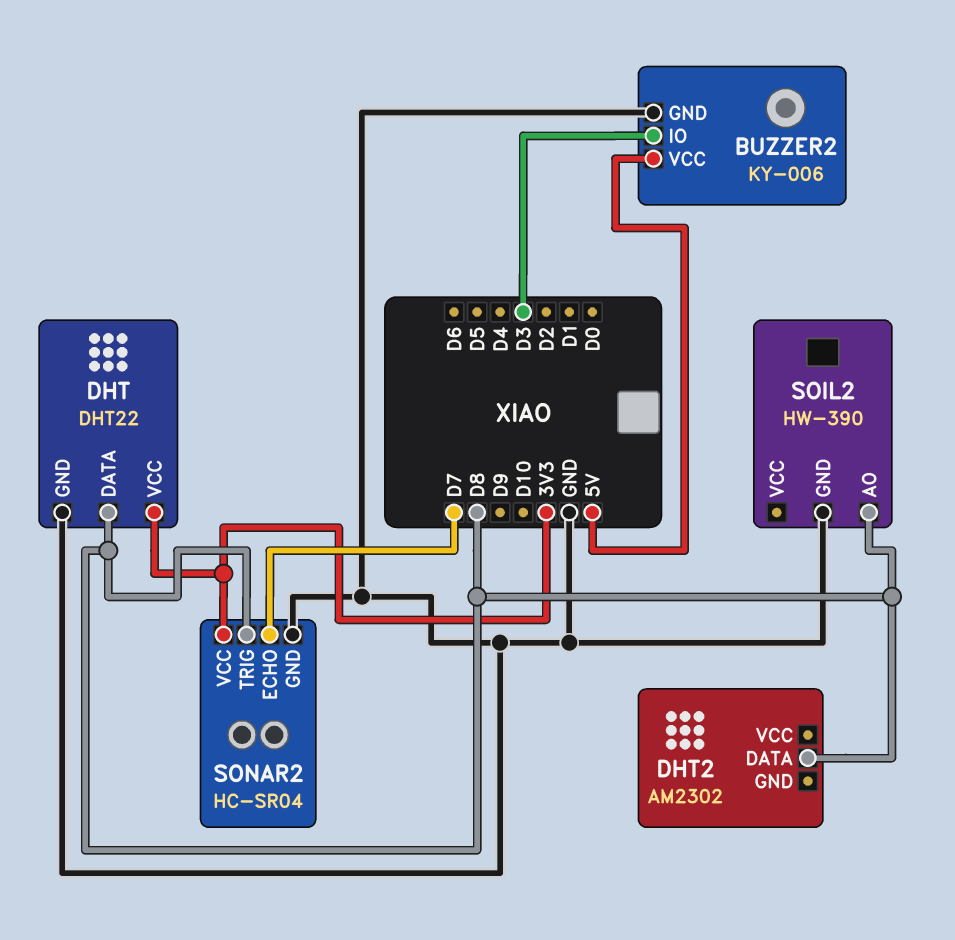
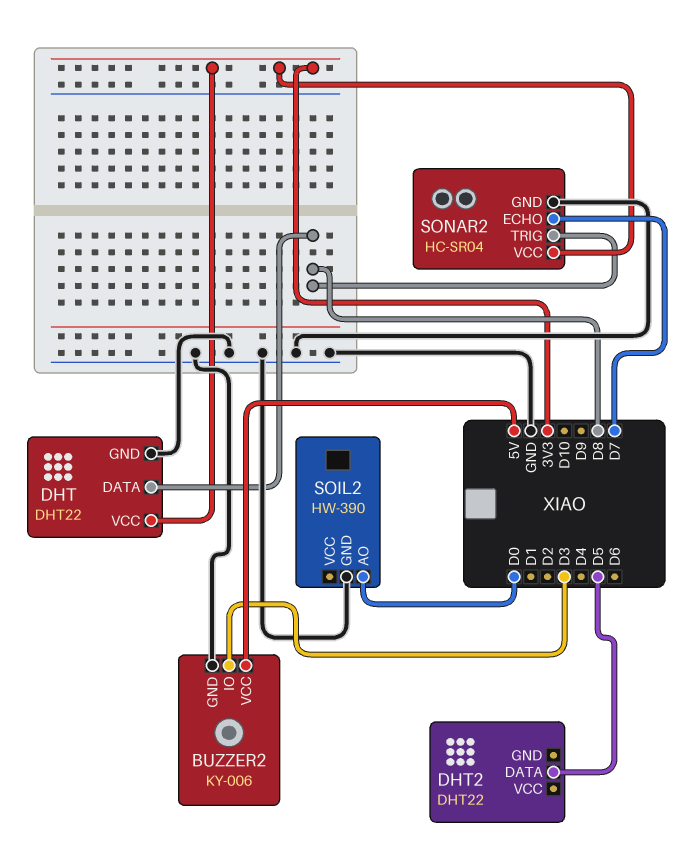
DHT2: AM2302 -> DHT22
DHT2 pin DATA: D8 -> D5
SOIL2 pin AO: D8 -> D0

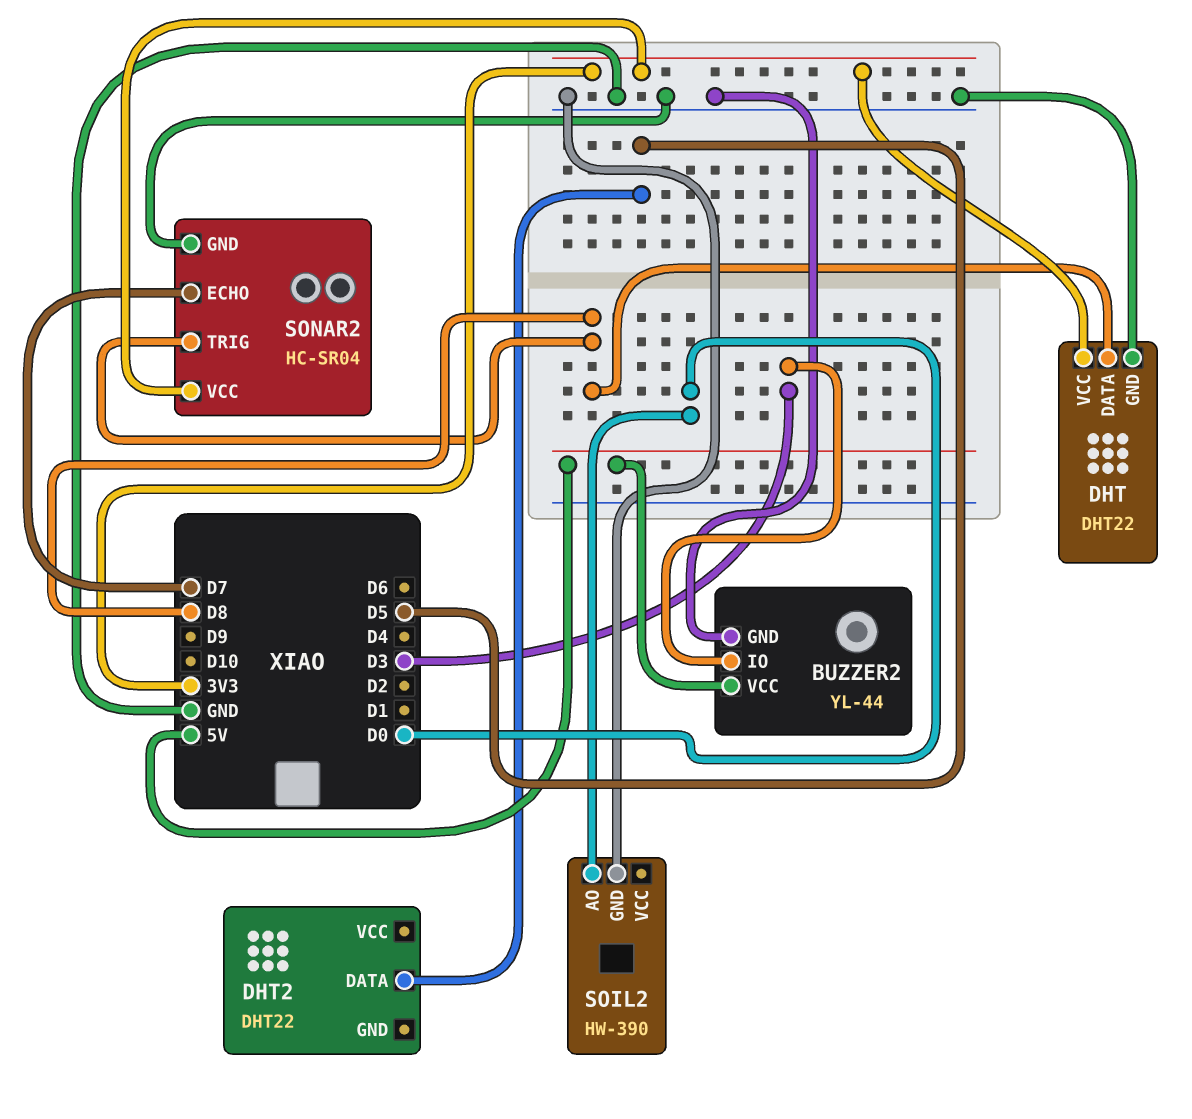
BUZZER2: KY-006 -> YL-44

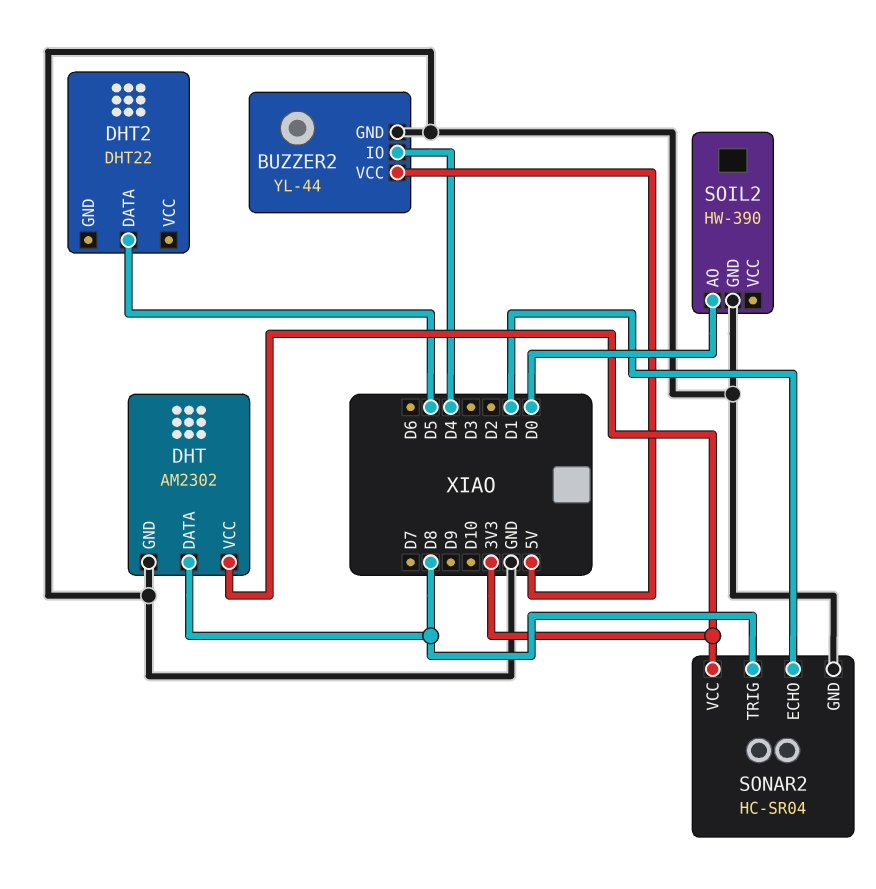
BUZZER2 pin IO: D3 -> D4
DHT: DHT22 -> AM2302
SONAR2 pin ECHO: D7 -> D1

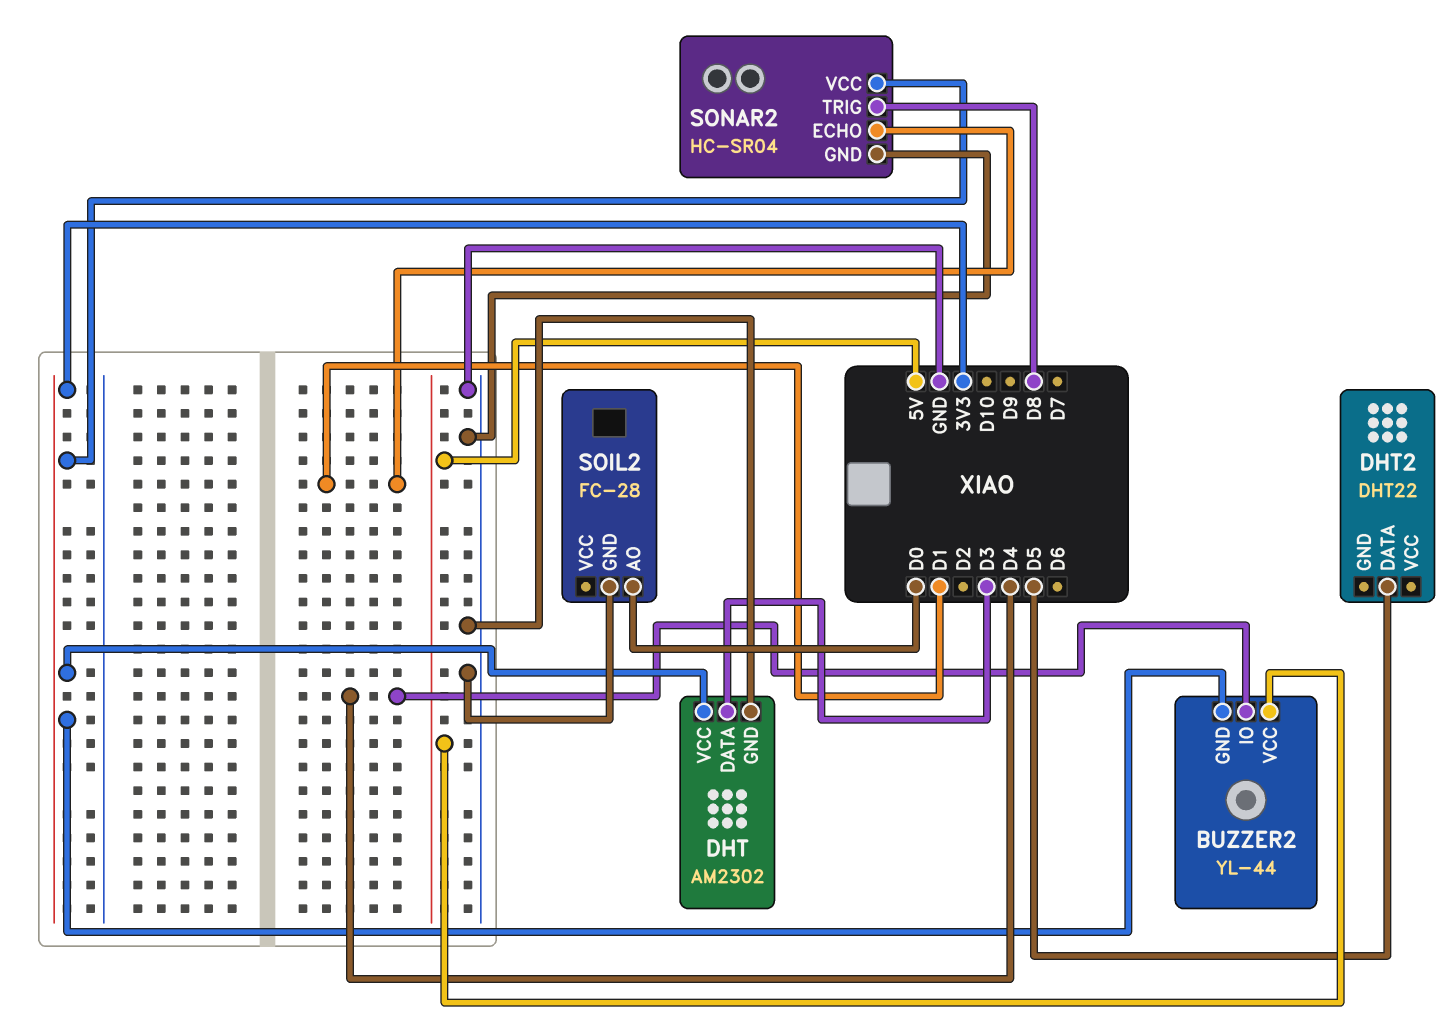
BUZZER2 pin GND: GND -> 3V3
DHT pin DATA: D8 -> D3
SOIL2: HW-390 -> FC-28

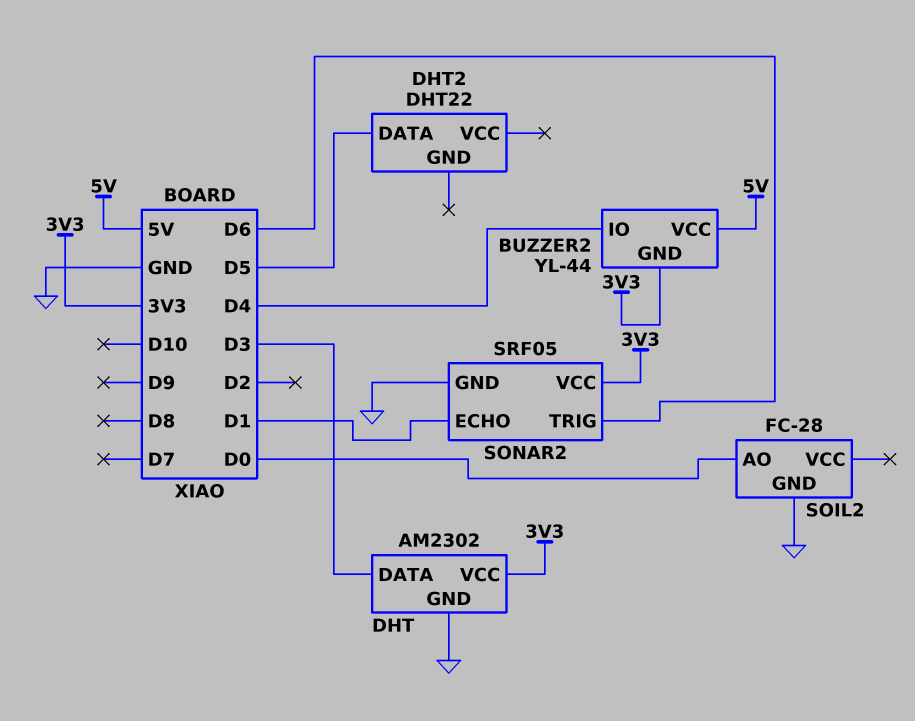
SONAR2: HC-SR04 -> SRF05
SONAR2 pin TRIG: D8 -> D6

